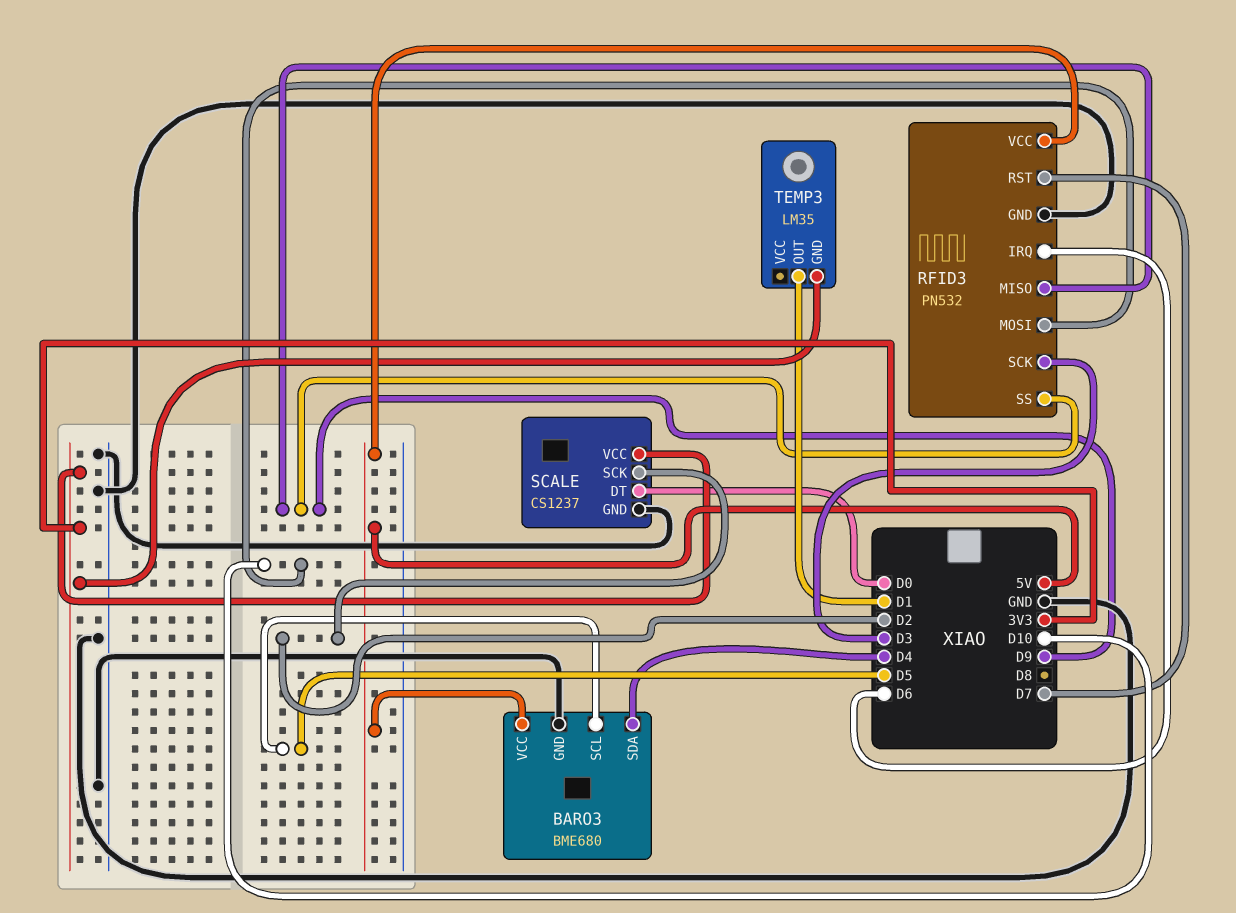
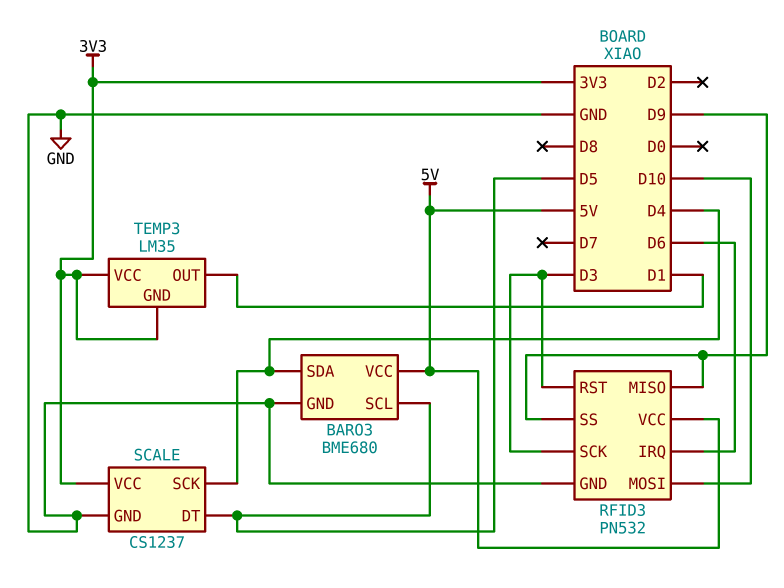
RFID3 pin RST: D7 -> D3
SCALE pin DT: D0 -> D5
SCALE pin SCK: D2 -> D4
TEMP3 pin VCC: none -> 3V3

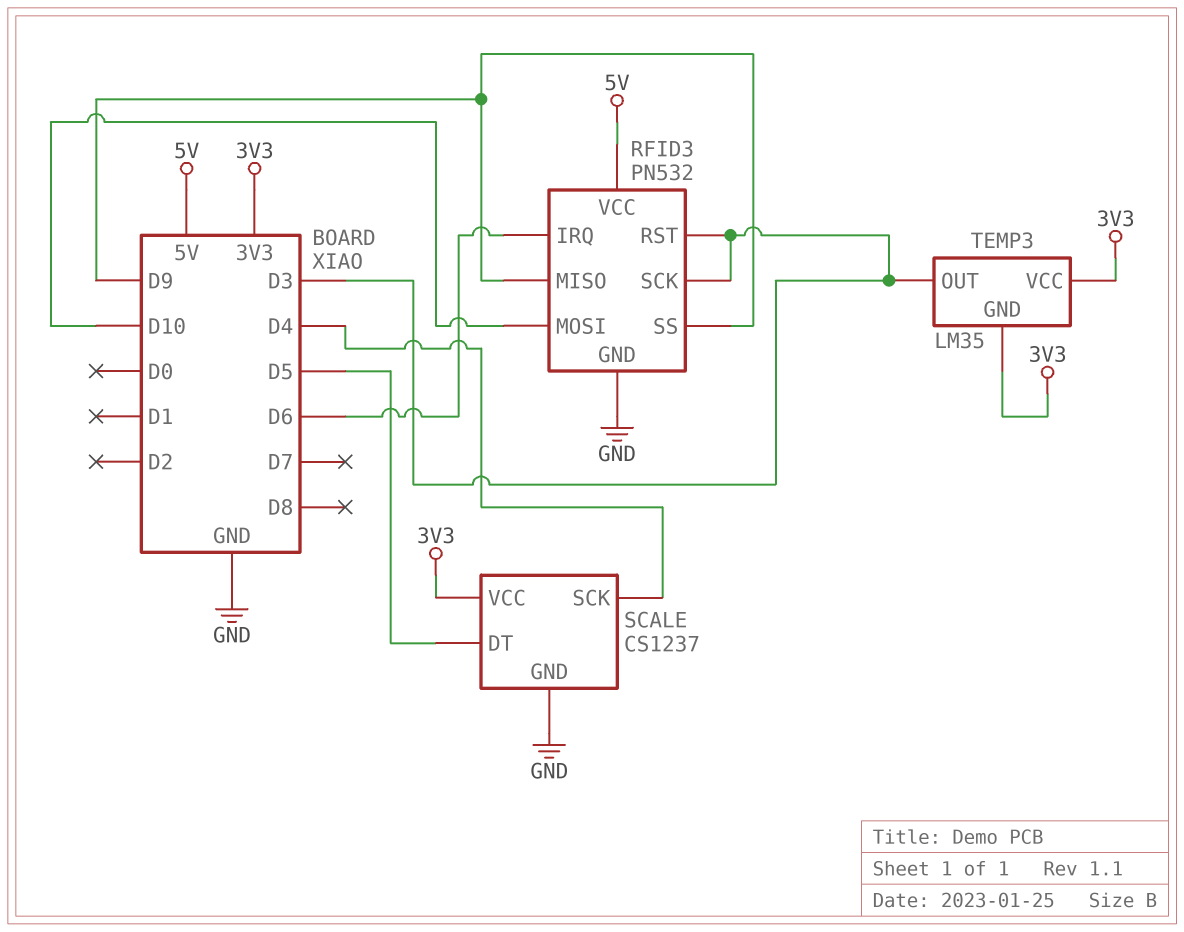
BARO3: BME680 -> none
BARO3 pin GND: GND -> none
BARO3 pin SCL: D5 -> none
BARO3 pin SDA: D4 -> none
BARO3 pin VCC: 5V -> none
TEMP3 pin OUT: D1 -> D3

